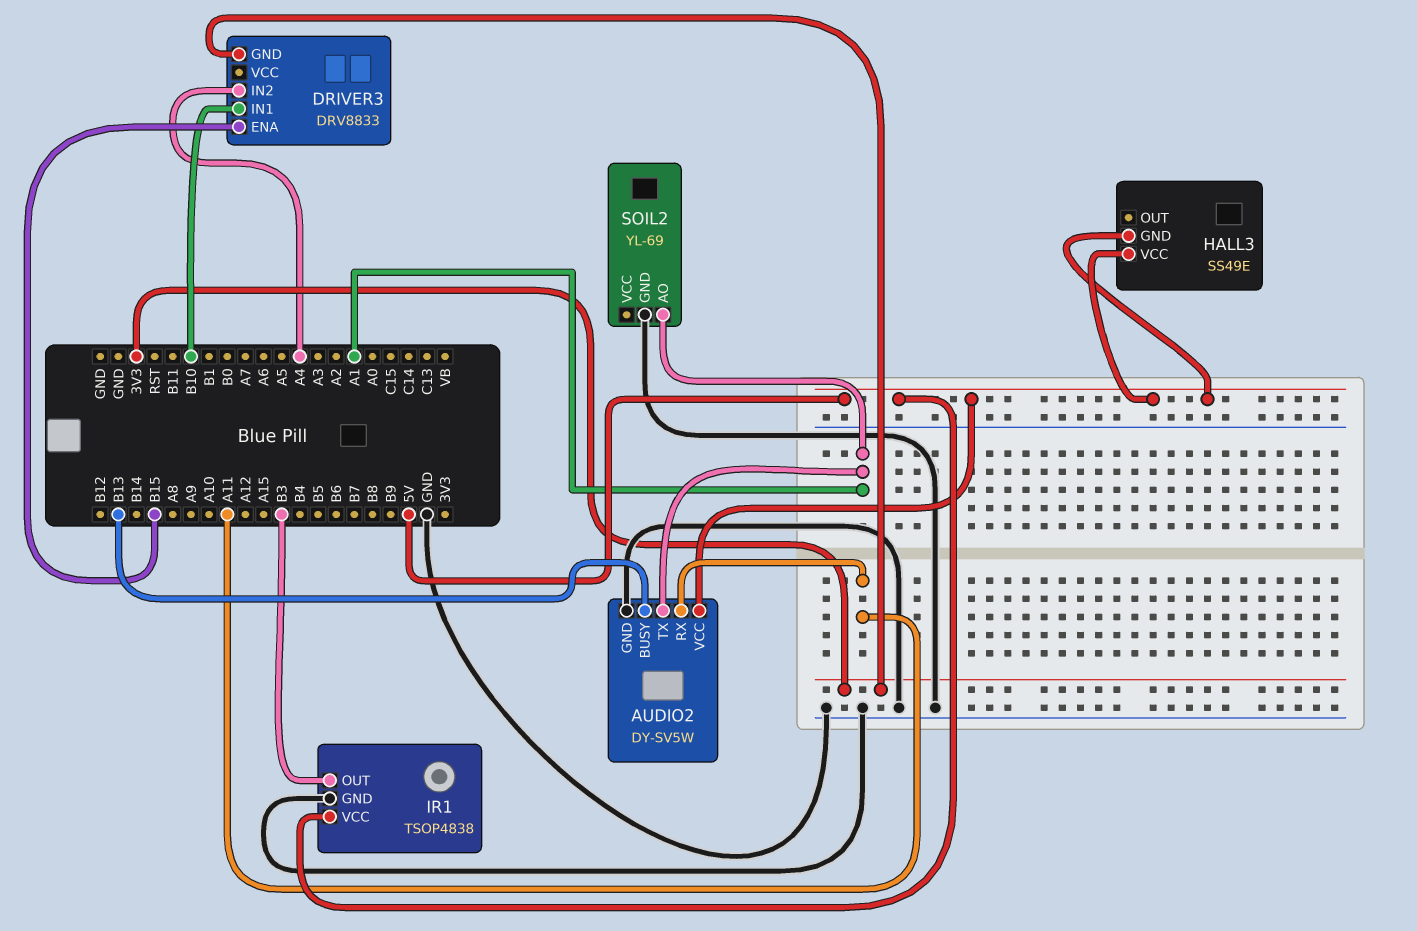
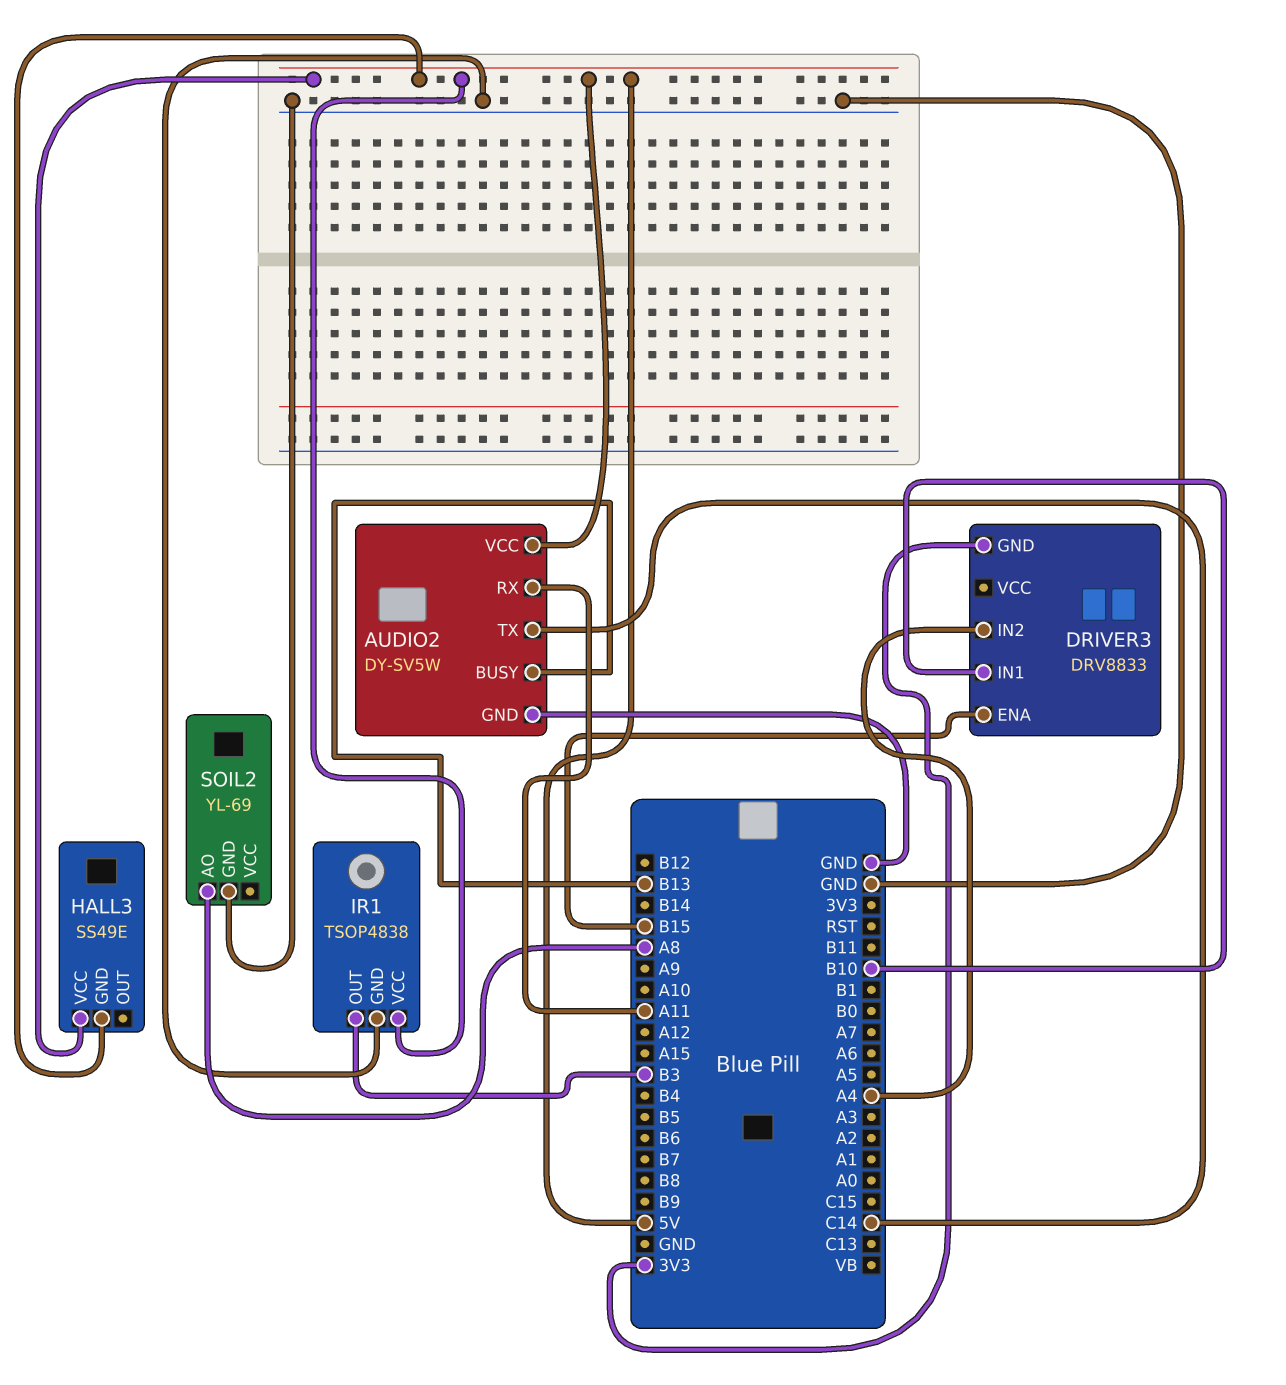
AUDIO2 pin TX: A1 -> C14
SOIL2 pin AO: A1 -> A8

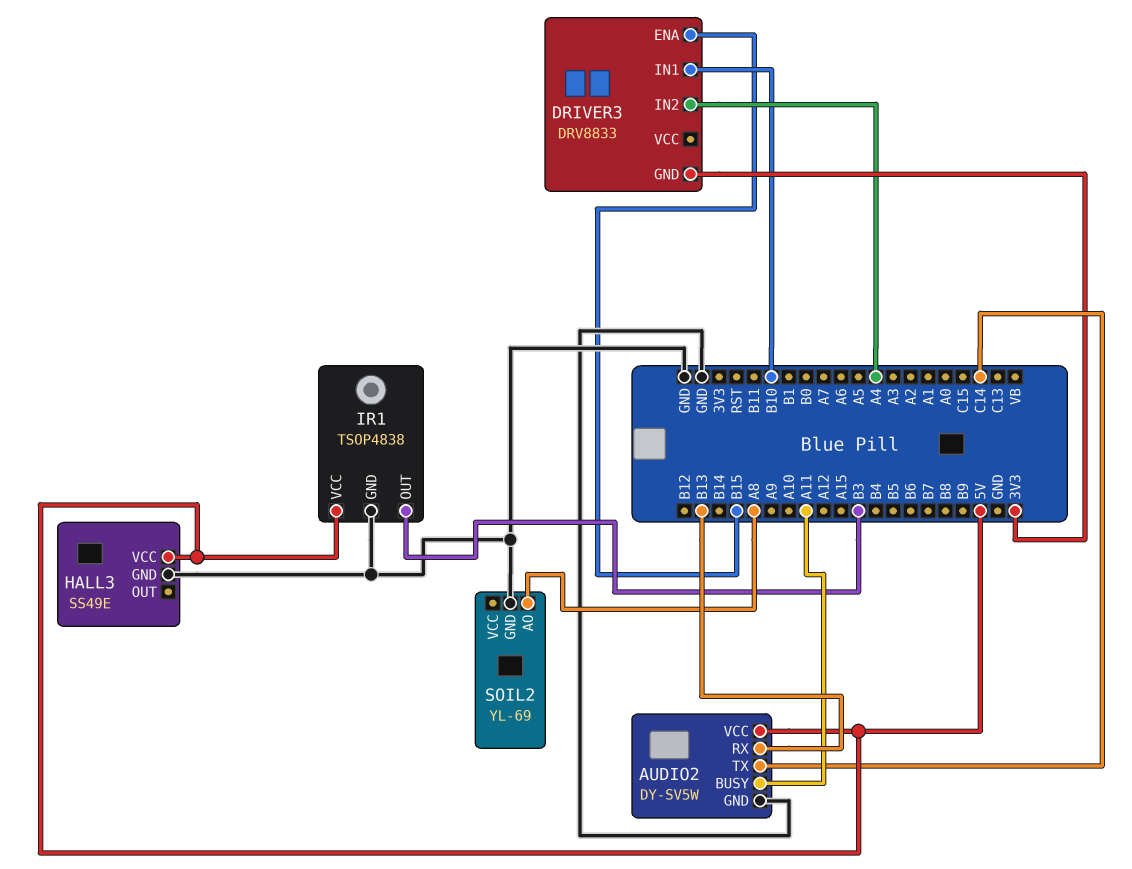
AUDIO2 pin BUSY: B13 -> A11
AUDIO2 pin RX: A11 -> B13
HALL3 pin GND: 5V -> GND

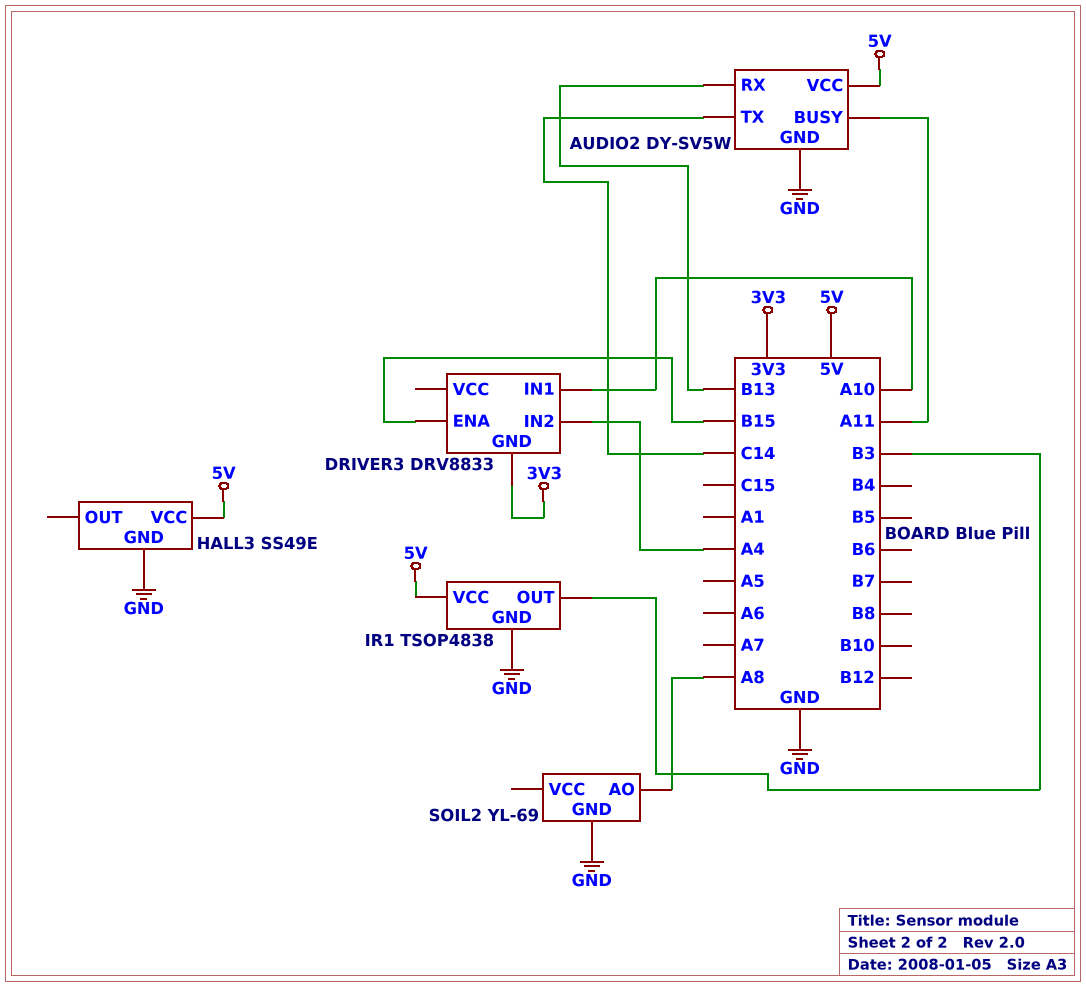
DRIVER3 pin IN1: B10 -> A10

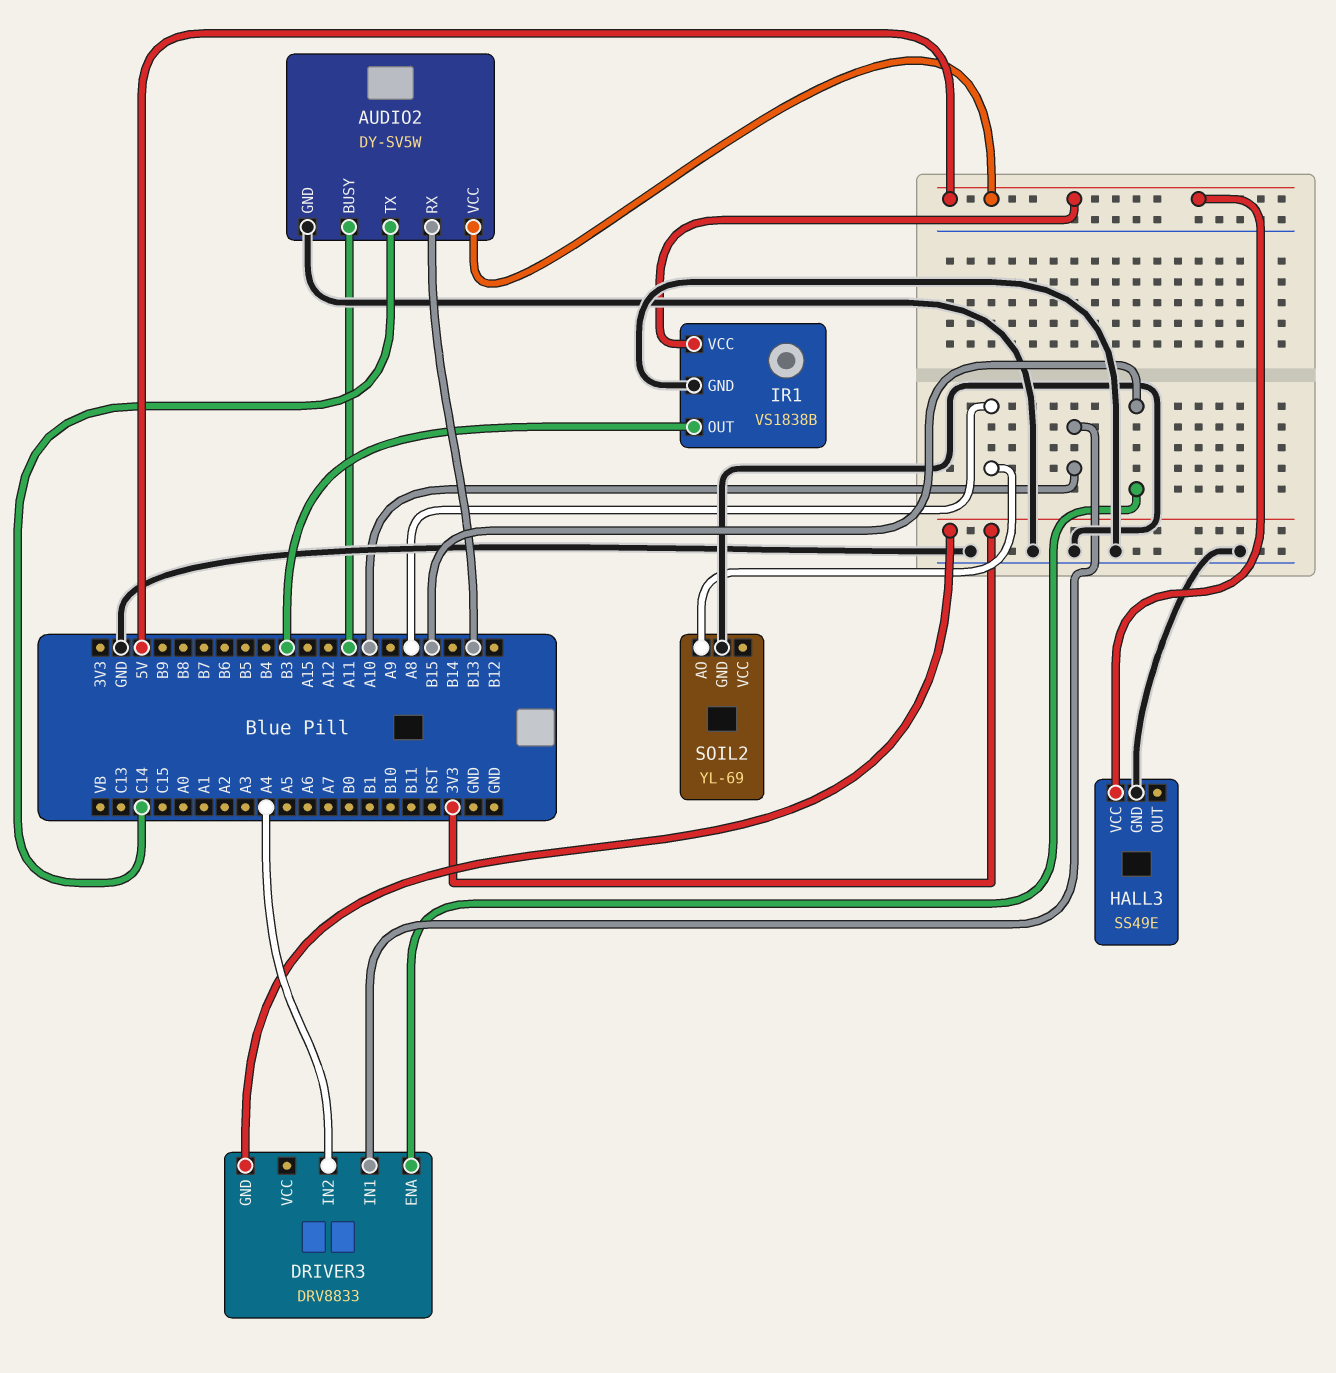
IR1: TSOP4838 -> VS1838B

